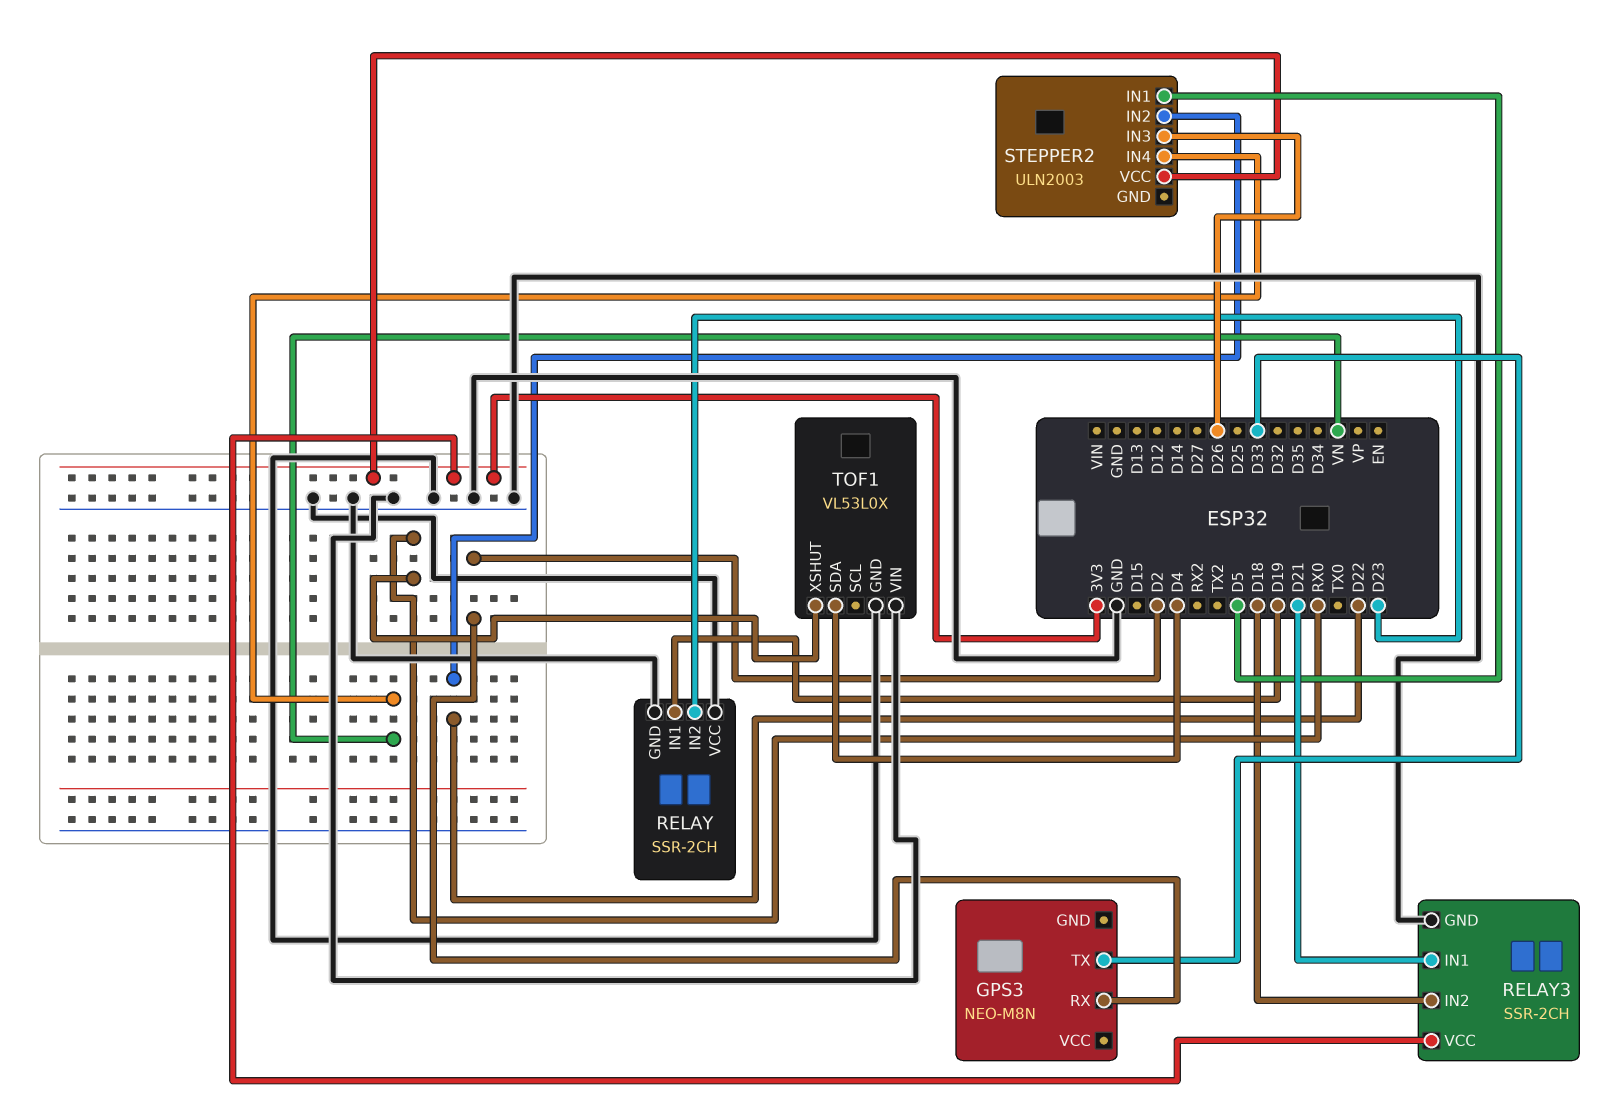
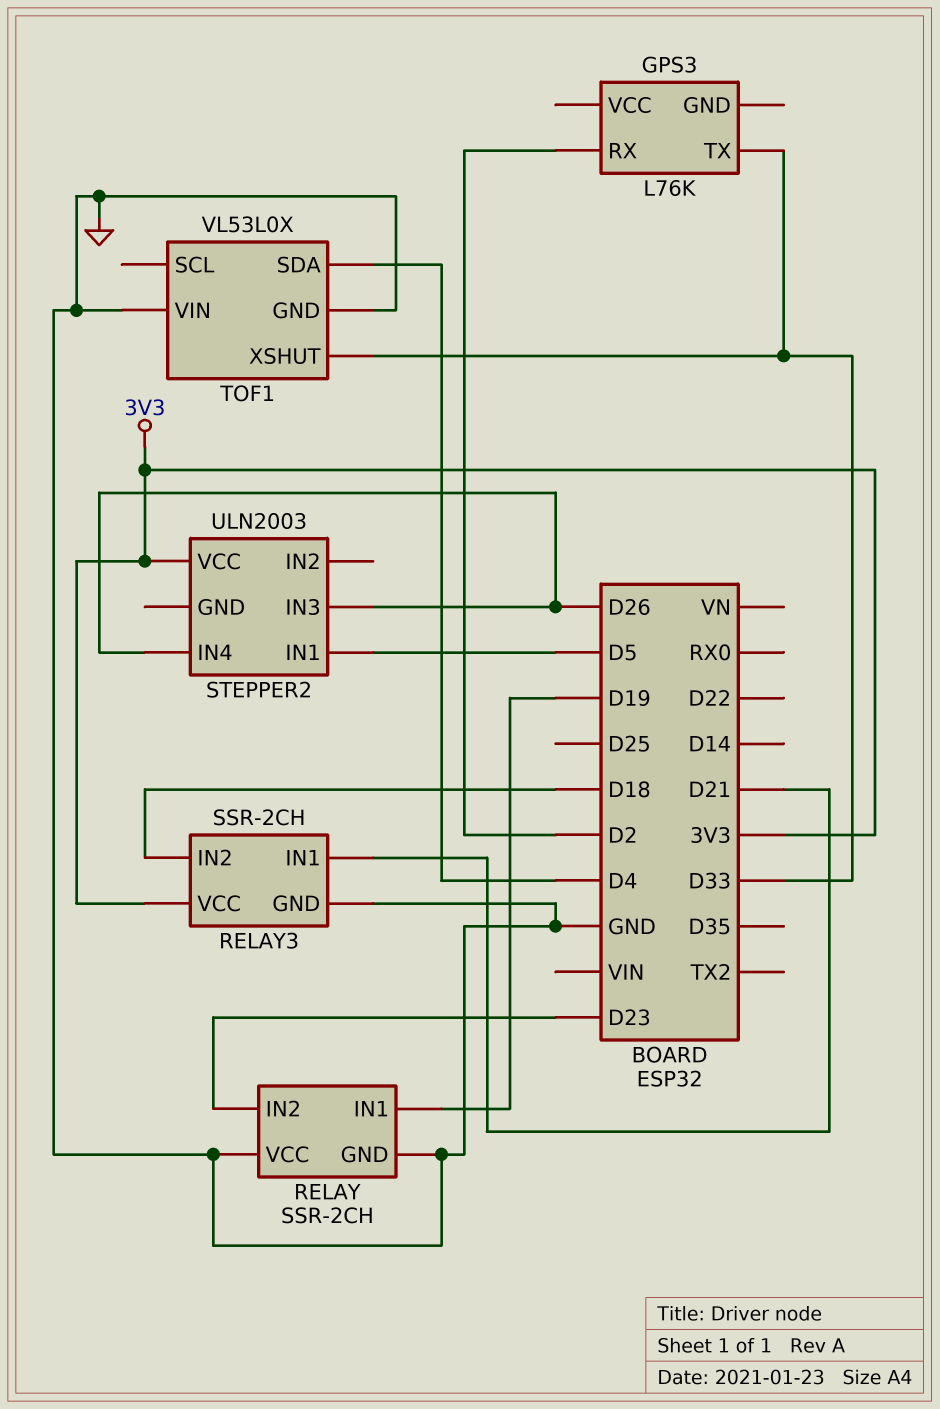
GPS3: NEO-M8N -> L76K
STEPPER2 pin IN2: D22 -> none
STEPPER2 pin IN4: VN -> D26
TOF1 pin XSHUT: RX0 -> D33

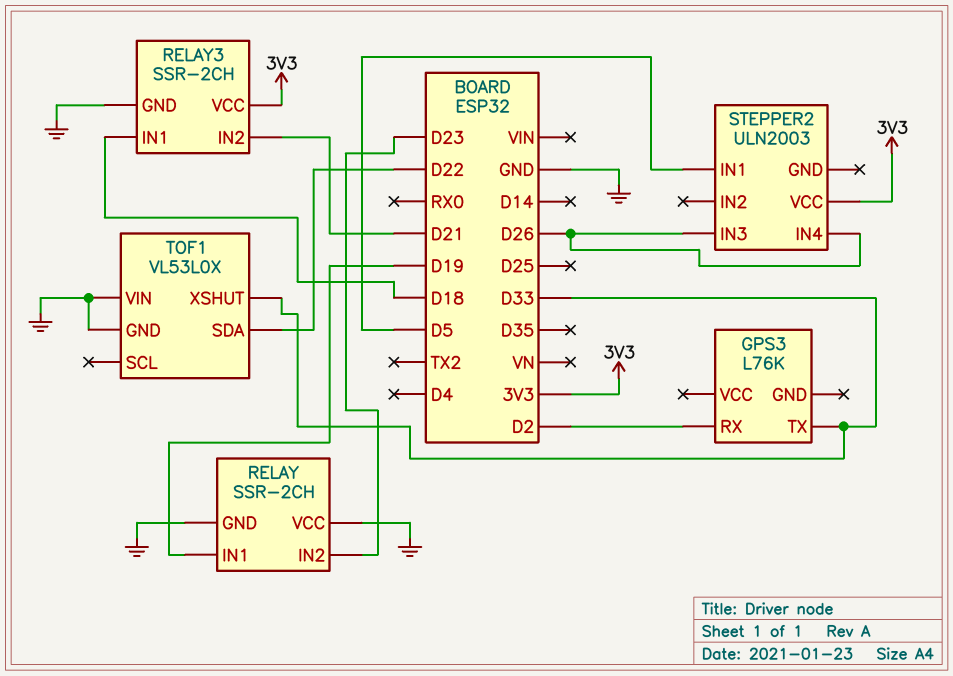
RELAY3 pin IN1: D21 -> D18
RELAY3 pin IN2: D18 -> D21
TOF1 pin SDA: D4 -> D22

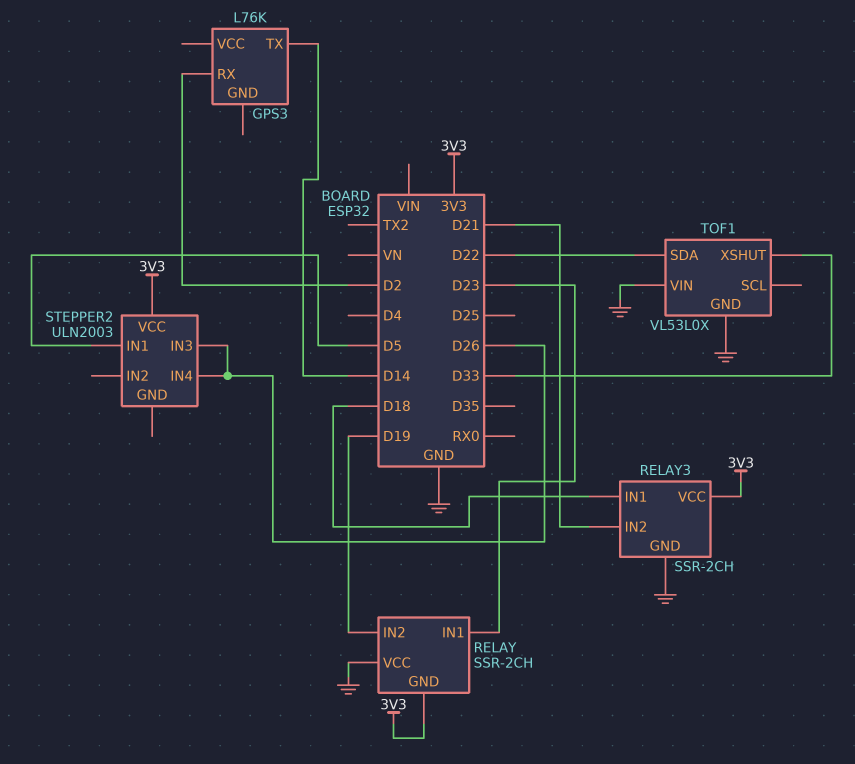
GPS3 pin TX: D33 -> D14
RELAY pin GND: GND -> 3V3
RELAY pin IN1: D19 -> D23
RELAY pin IN2: D23 -> D19

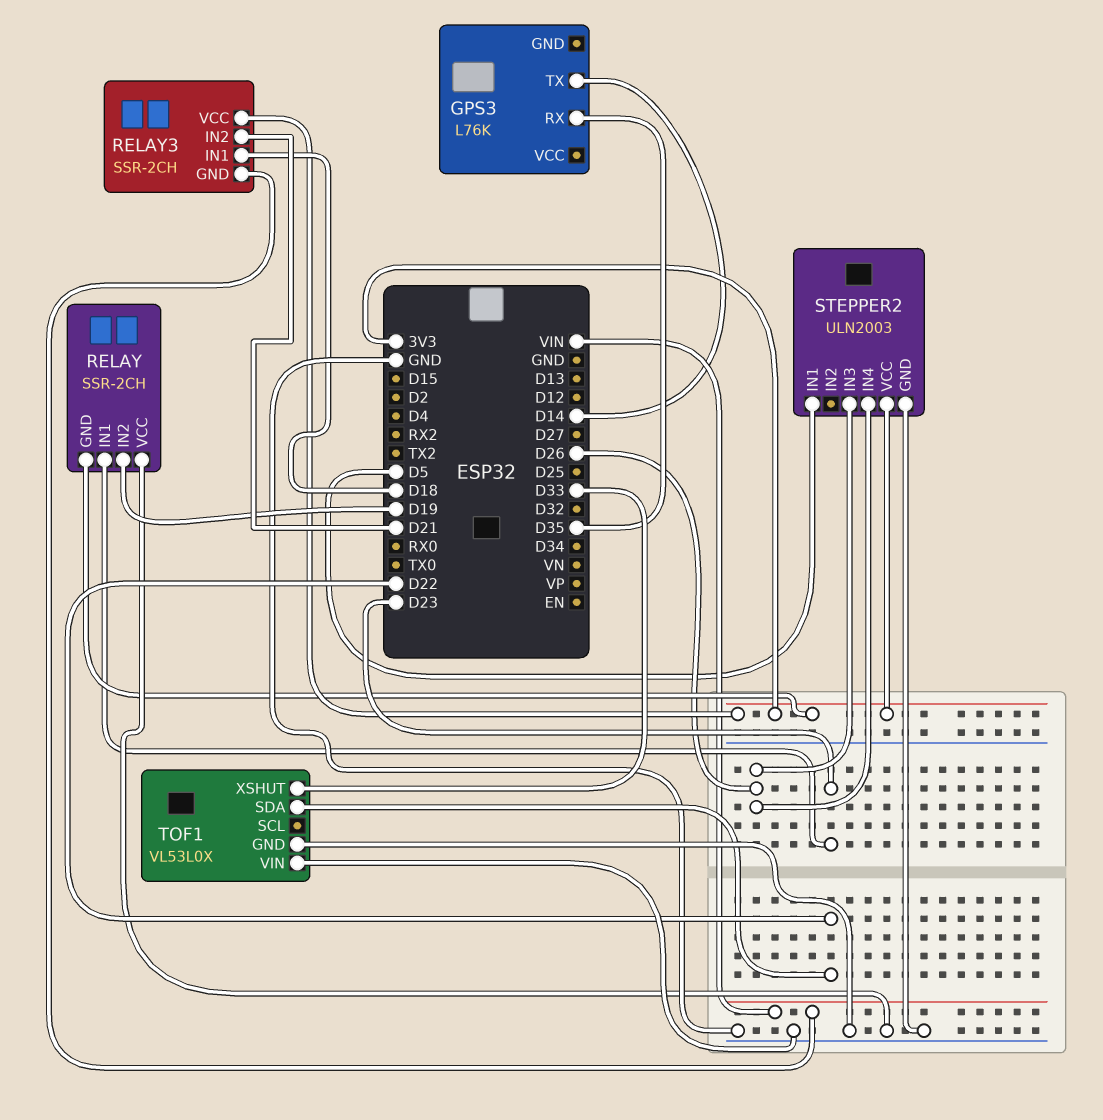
GPS3 pin RX: D2 -> D35
RELAY3 pin GND: GND -> VIN
STEPPER2 pin GND: none -> GND

